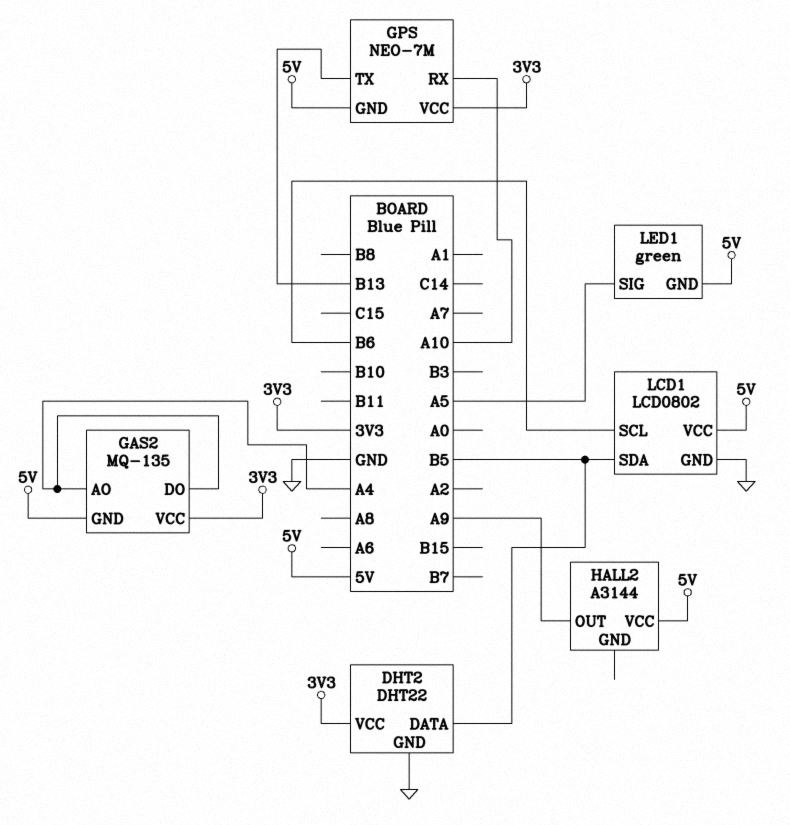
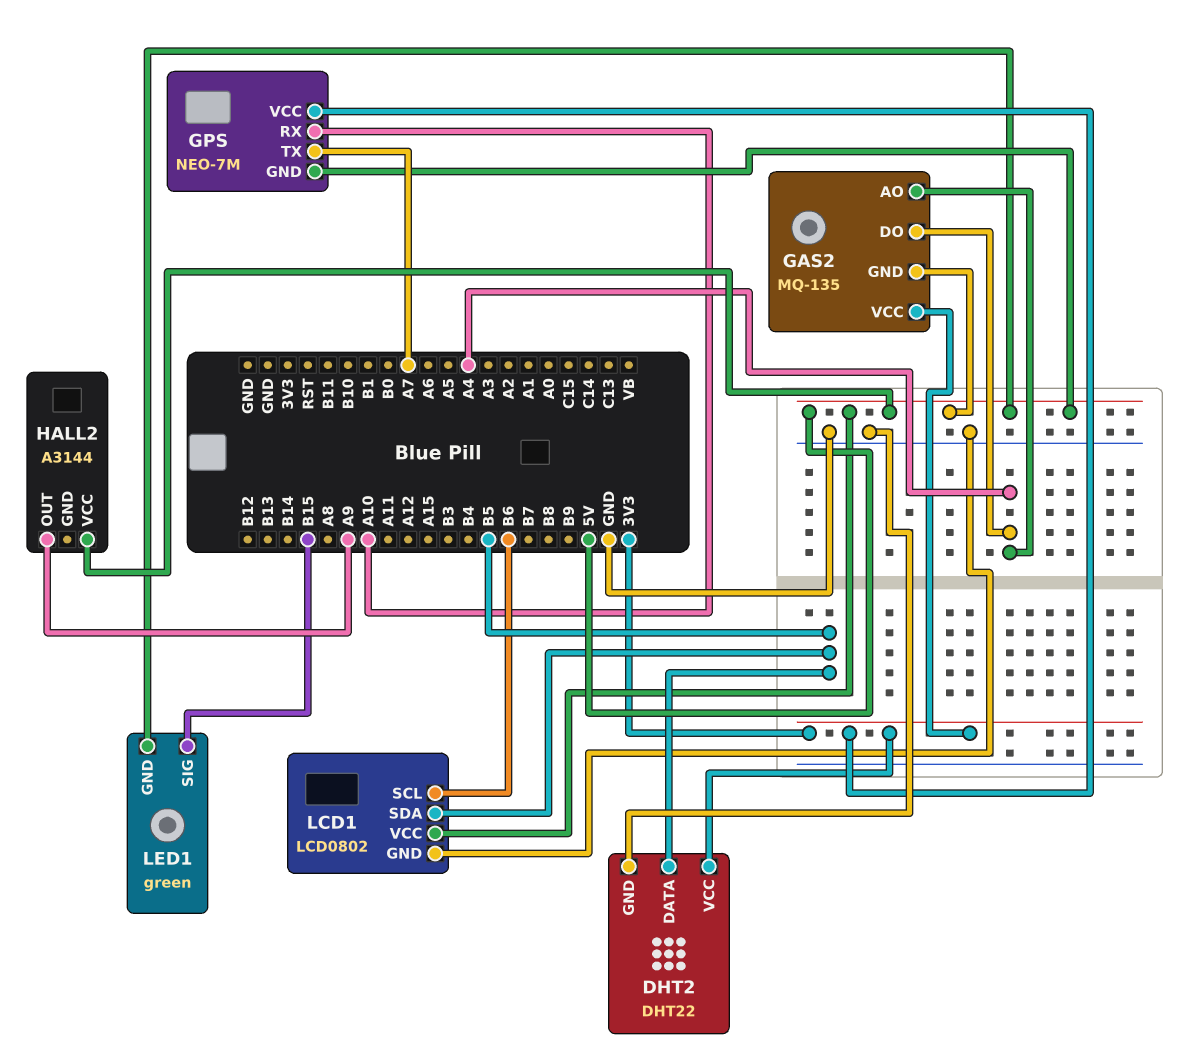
GPS pin TX: B13 -> A7
LED1 pin SIG: A5 -> B15

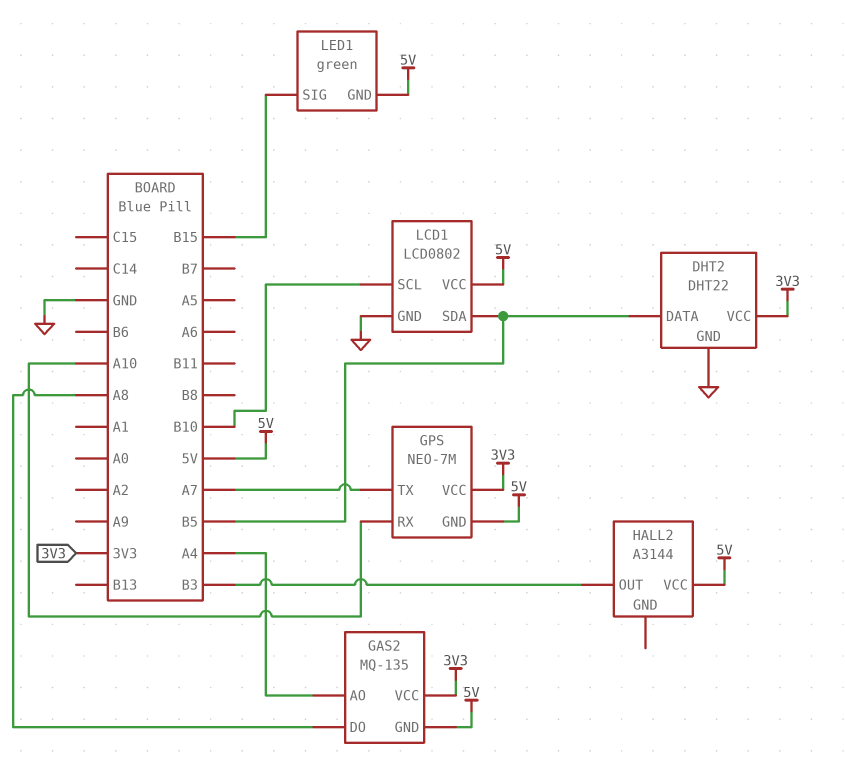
GAS2 pin DO: A4 -> A8
HALL2 pin OUT: A9 -> B3
LCD1 pin SCL: B6 -> B10

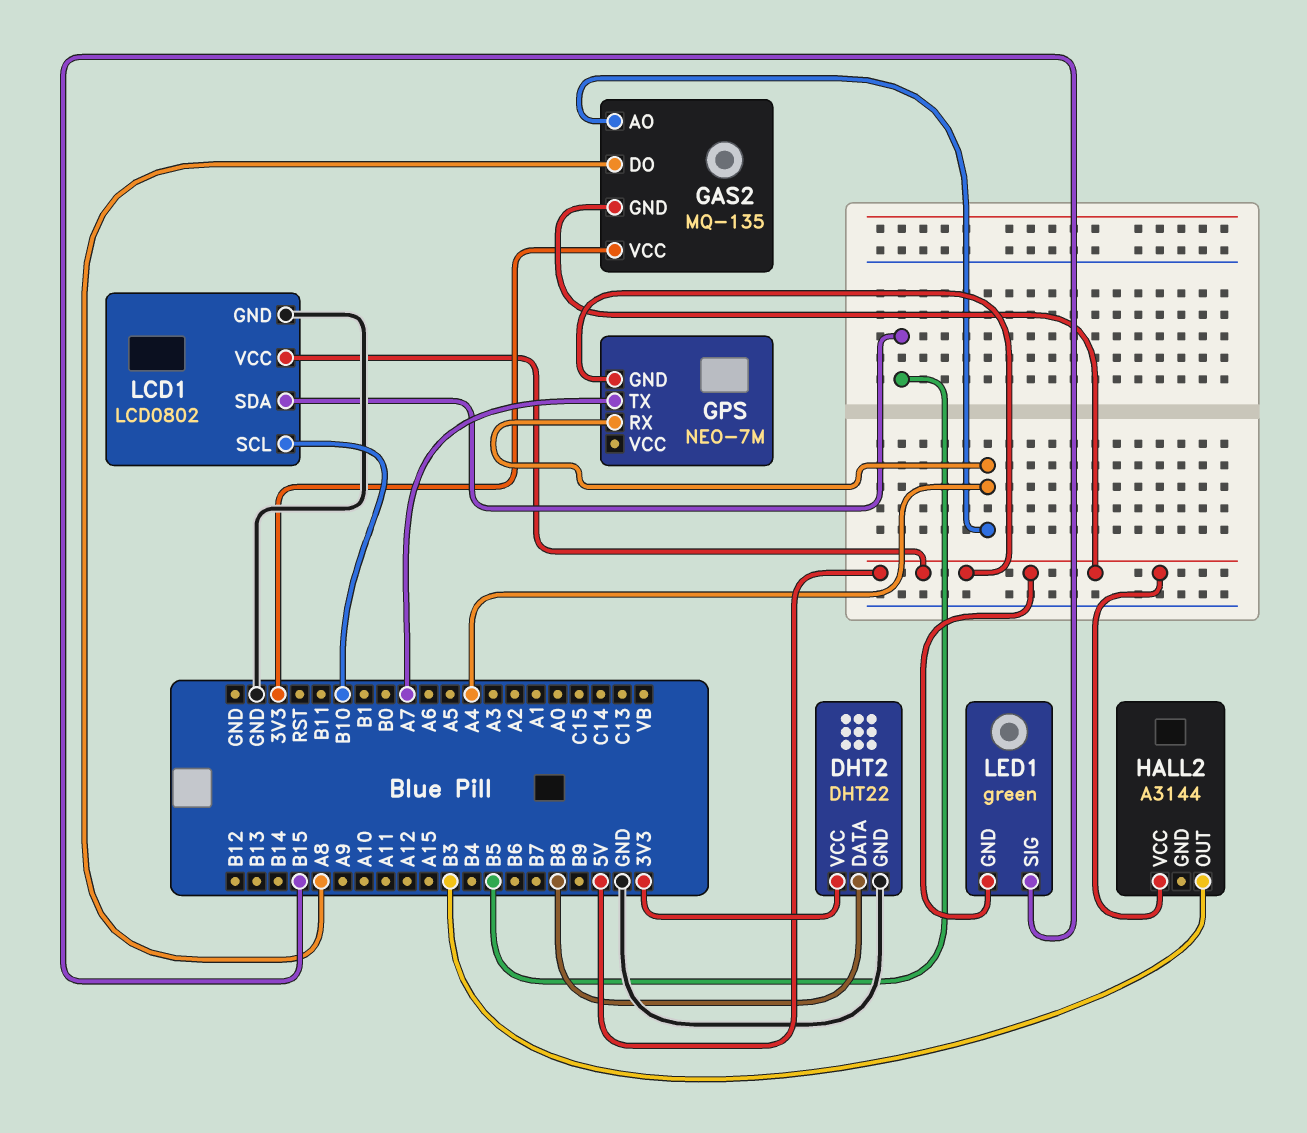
DHT2 pin DATA: B5 -> B8
GPS pin RX: A10 -> A4
GPS pin VCC: 3V3 -> none

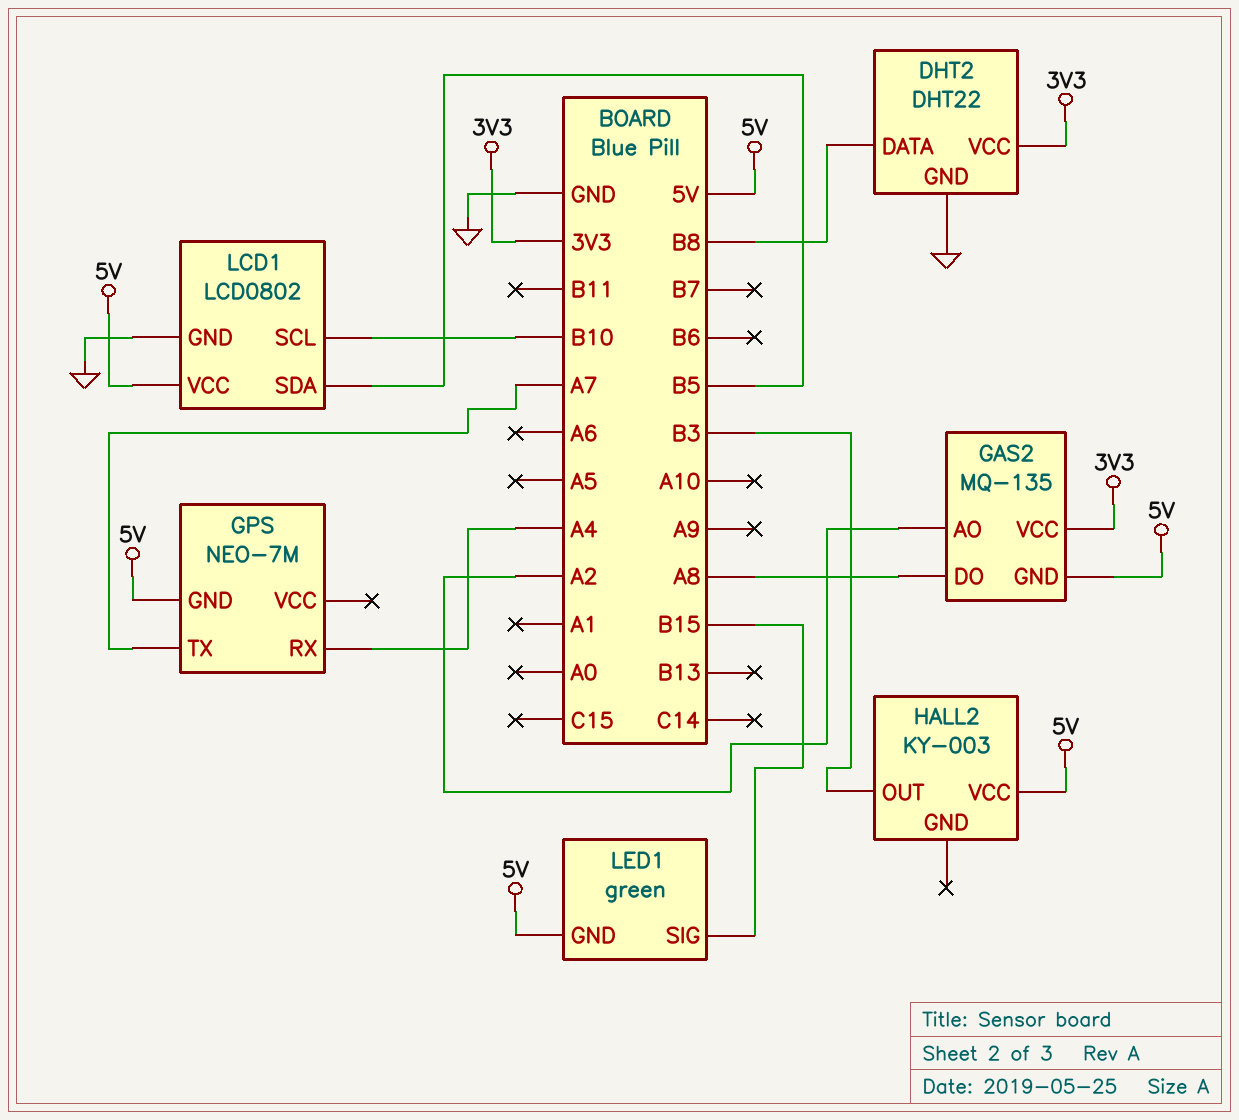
GAS2 pin AO: A4 -> A2
HALL2: A3144 -> KY-003

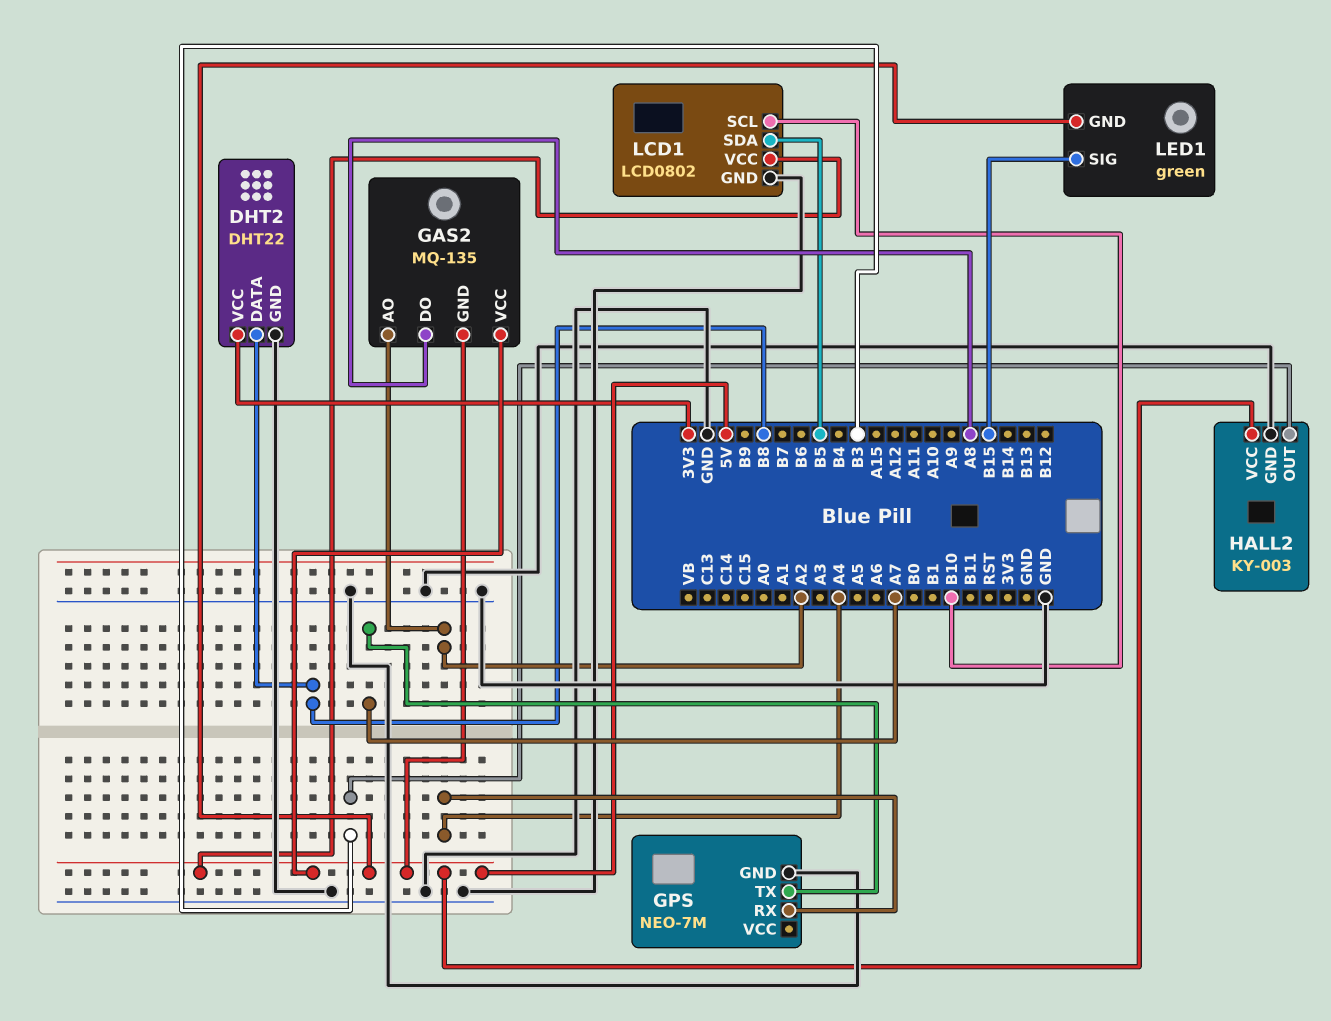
GAS2 pin VCC: 3V3 -> 5V
GPS pin GND: 5V -> GND
HALL2 pin GND: none -> GND

